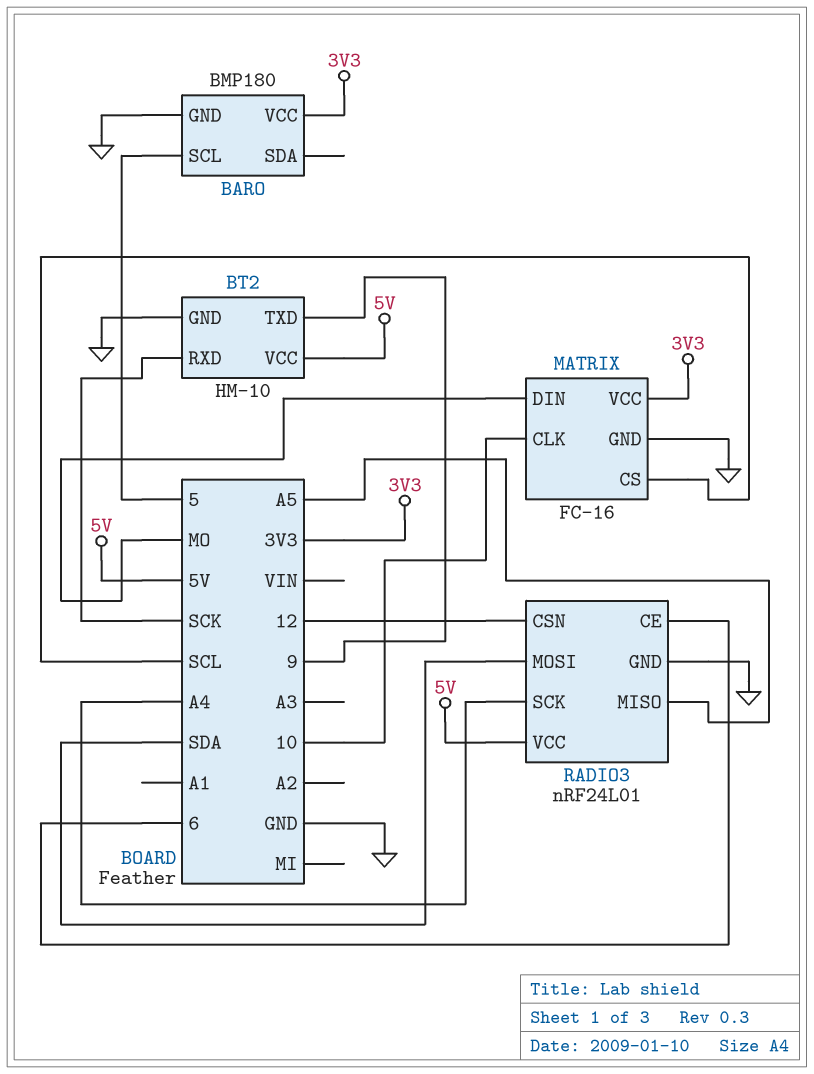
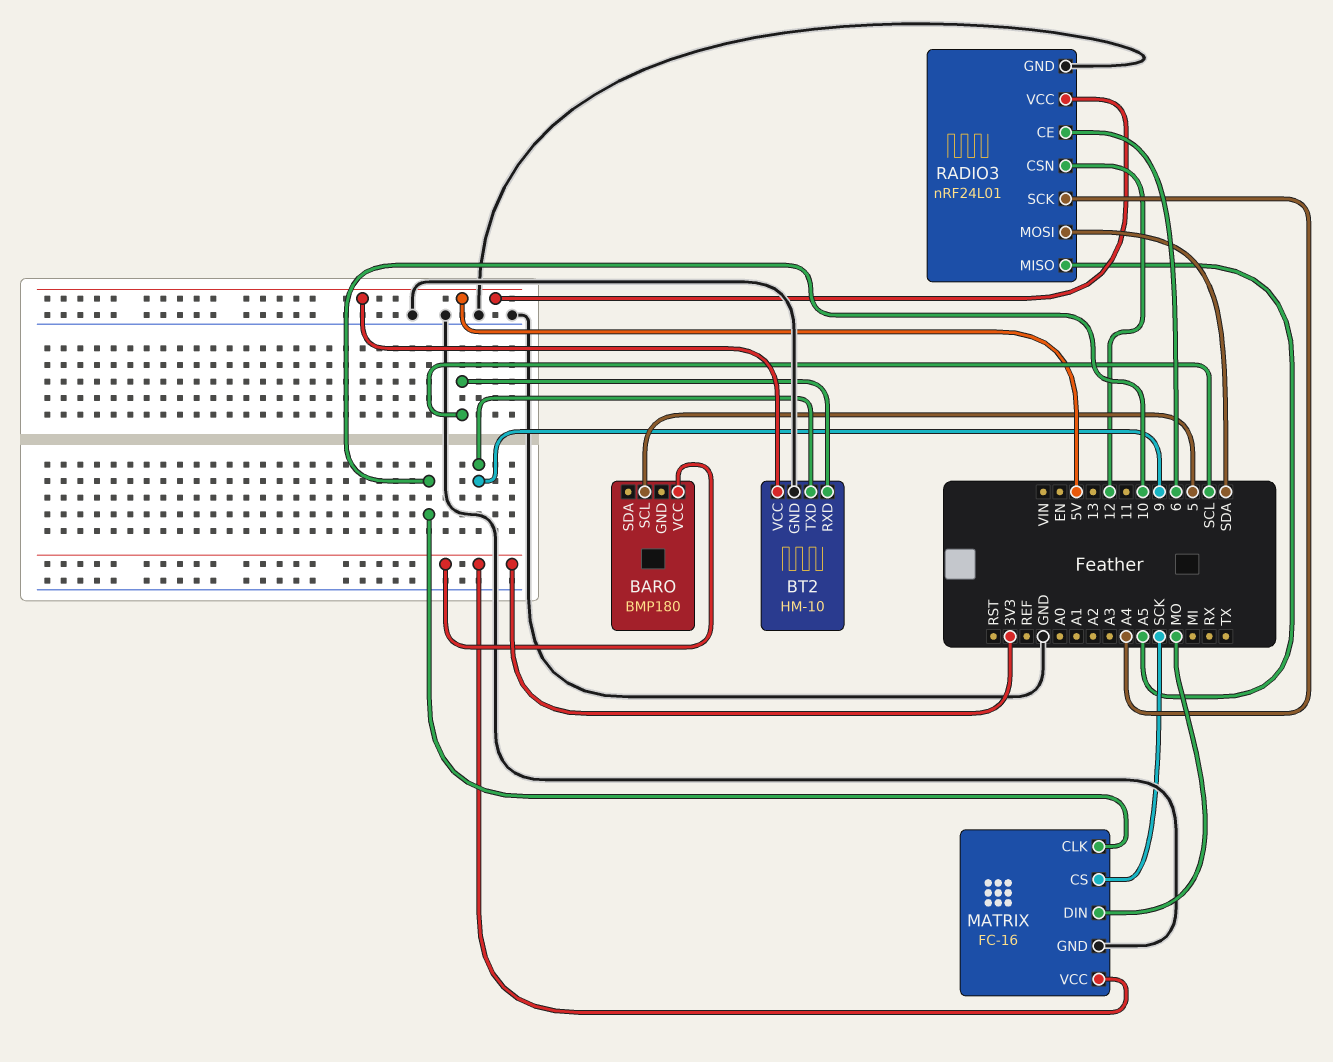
BARO pin GND: GND -> none
BT2 pin RXD: SCK -> SCL
MATRIX pin CS: SCL -> SCK

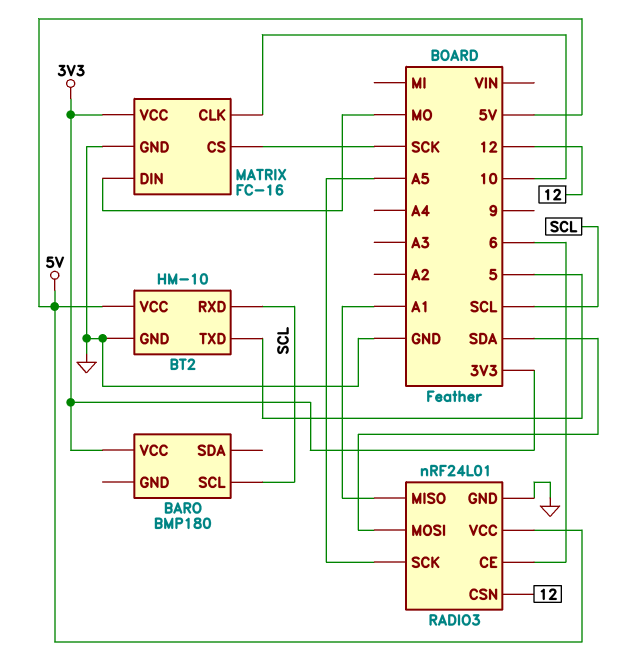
BARO pin SCL: 5 -> SCL
BT2 pin TXD: 9 -> 5
RADIO3 pin MISO: A5 -> A1
RADIO3 pin SCK: A4 -> A5

